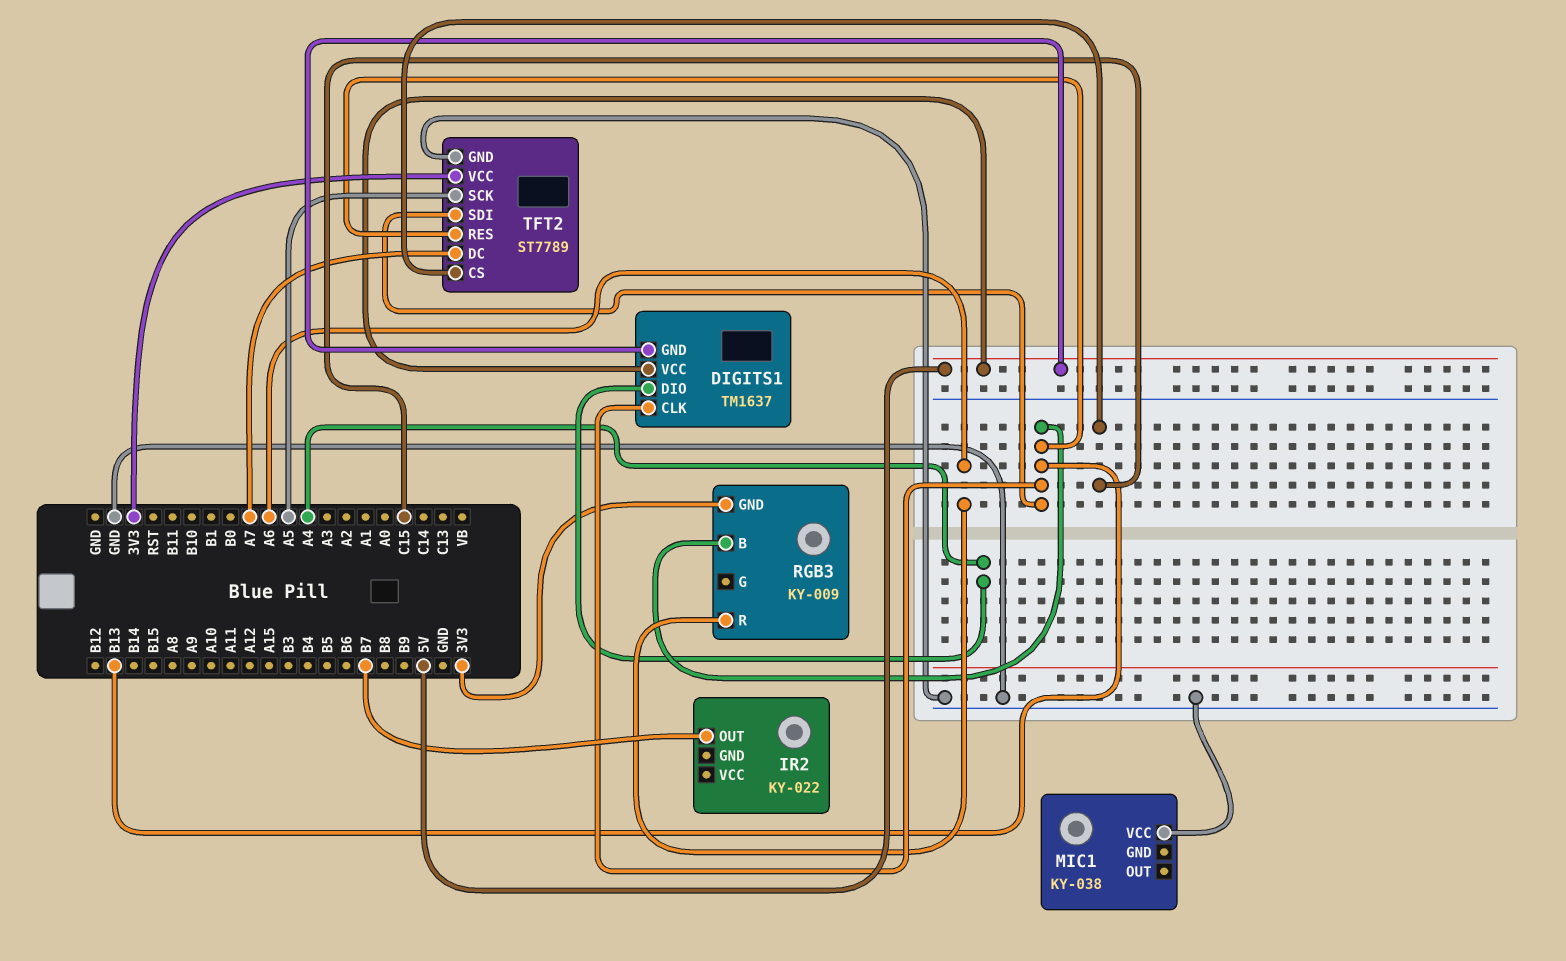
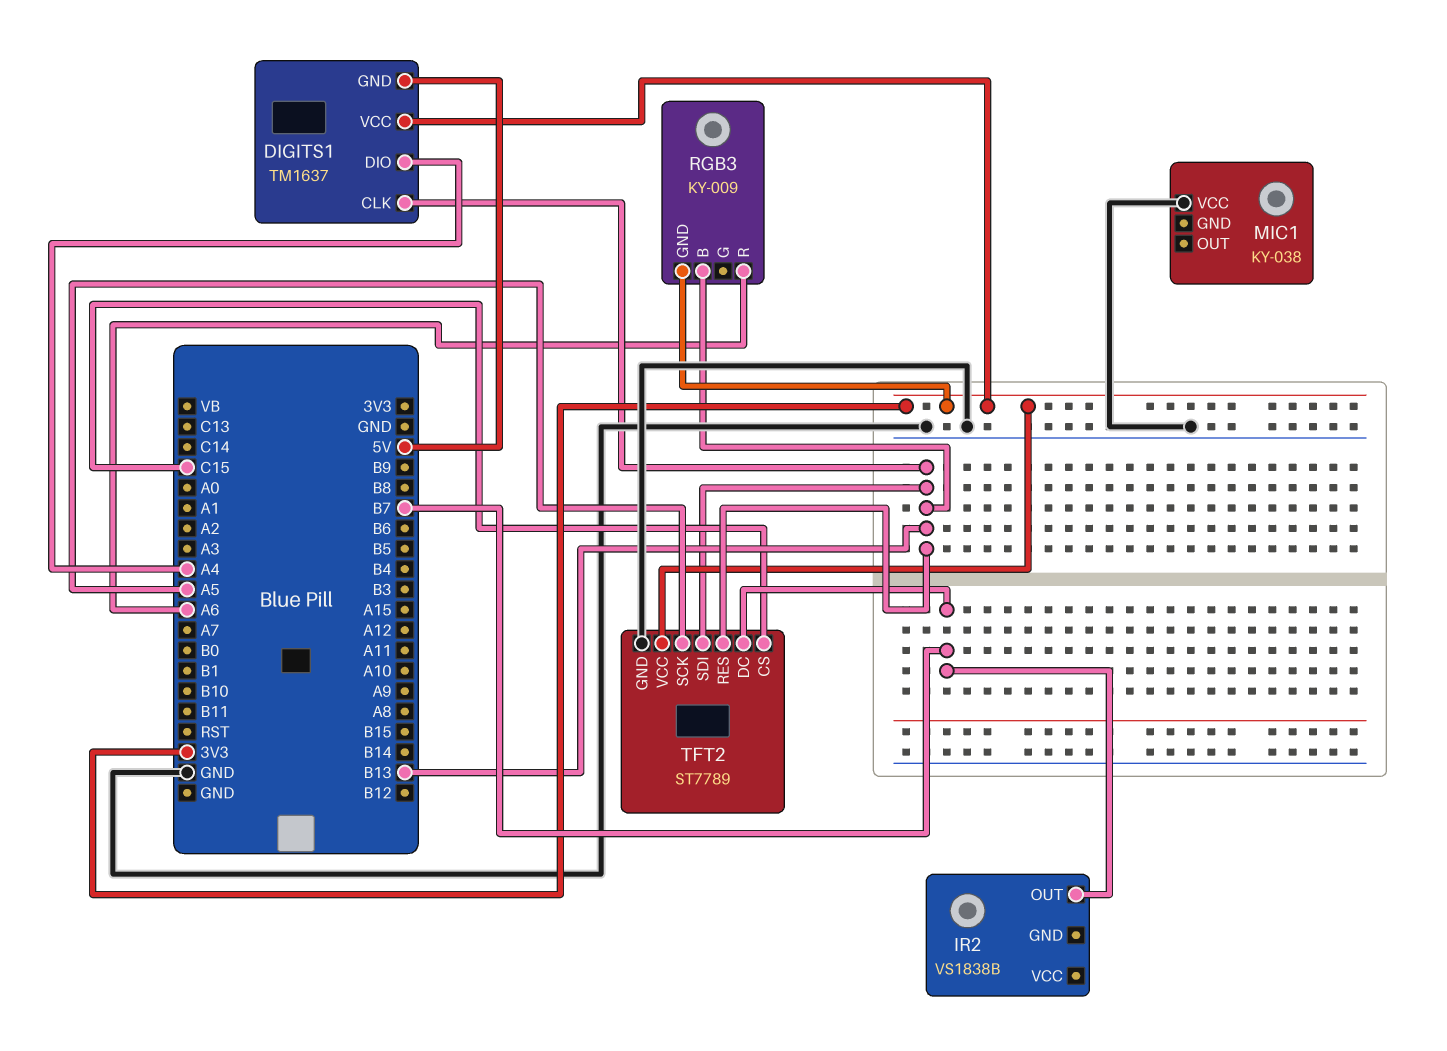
DIGITS1 pin VCC: 5V -> 3V3
IR2: KY-022 -> VS1838B
TFT2 pin DC: A7 -> B7

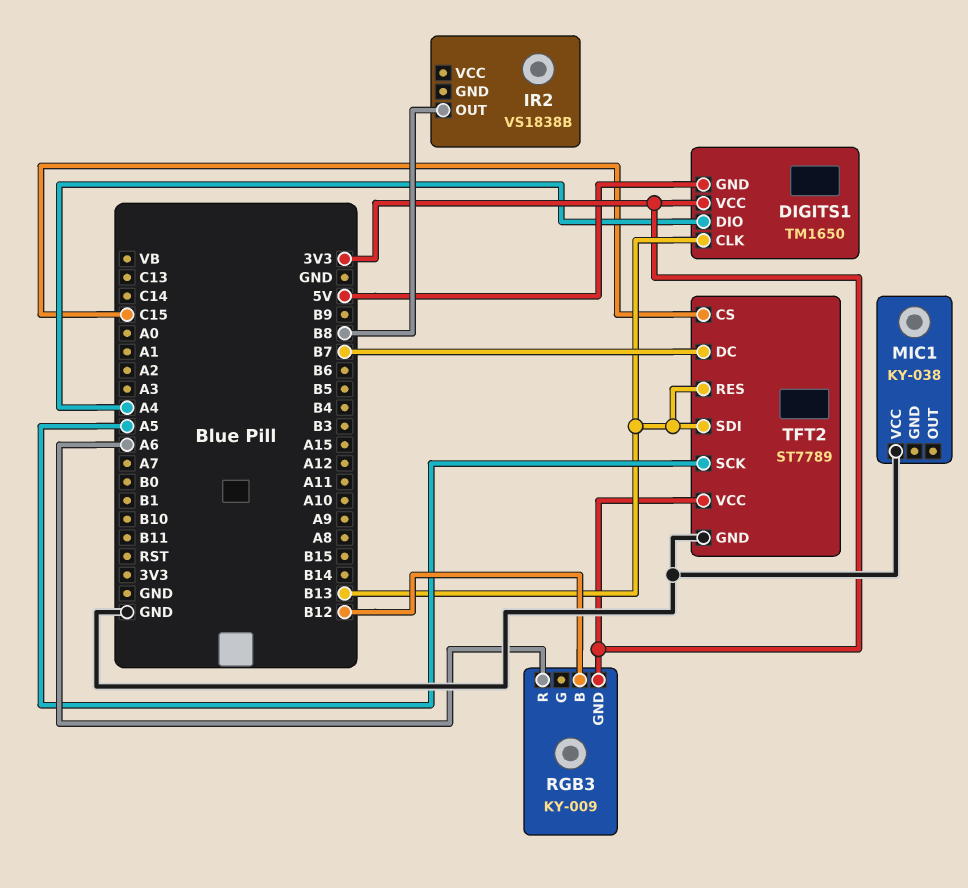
DIGITS1: TM1637 -> TM1650
IR2 pin OUT: B7 -> B8
RGB3 pin B: B13 -> B12

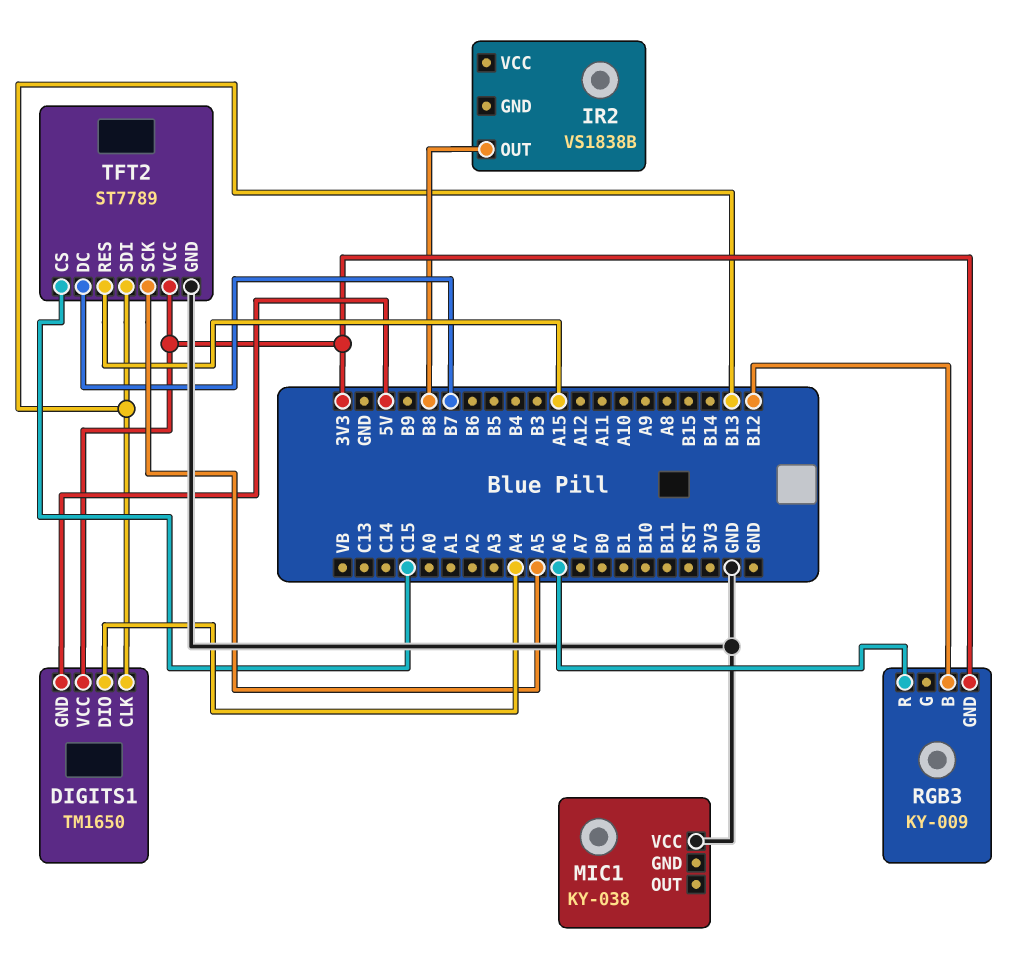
TFT2 pin RES: B13 -> A15

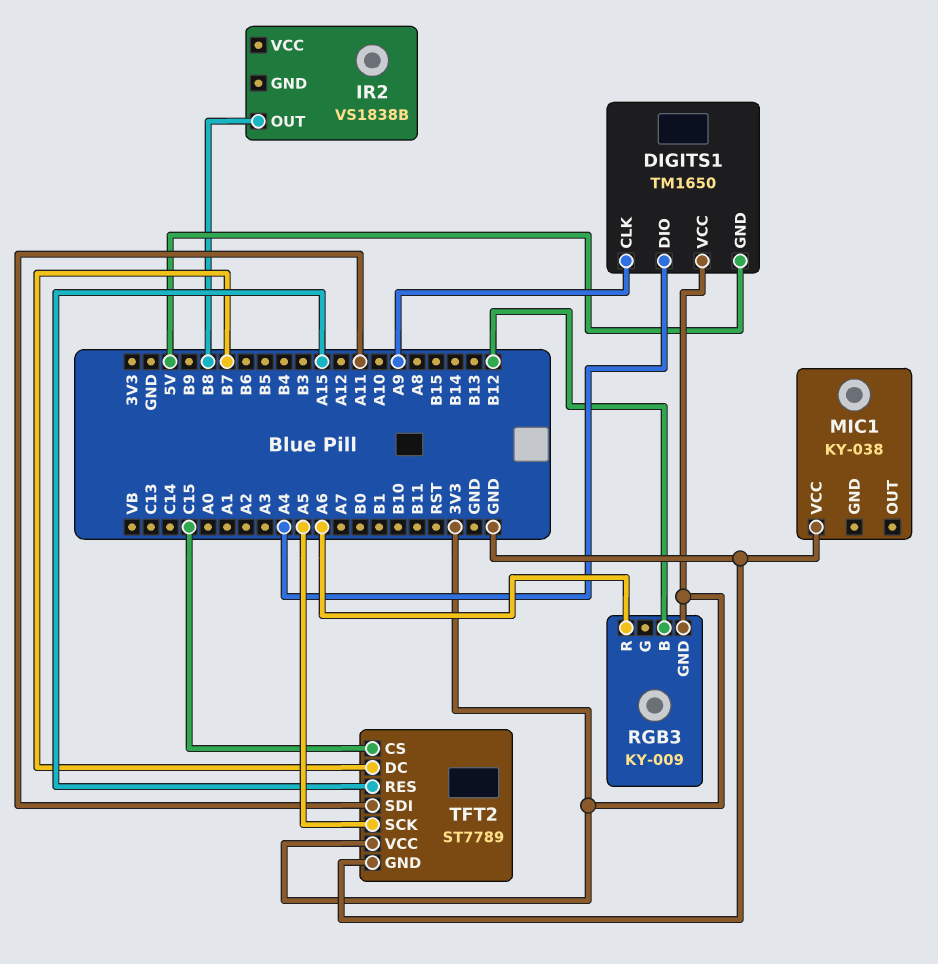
DIGITS1 pin CLK: B13 -> A9
TFT2 pin SDI: B13 -> A11

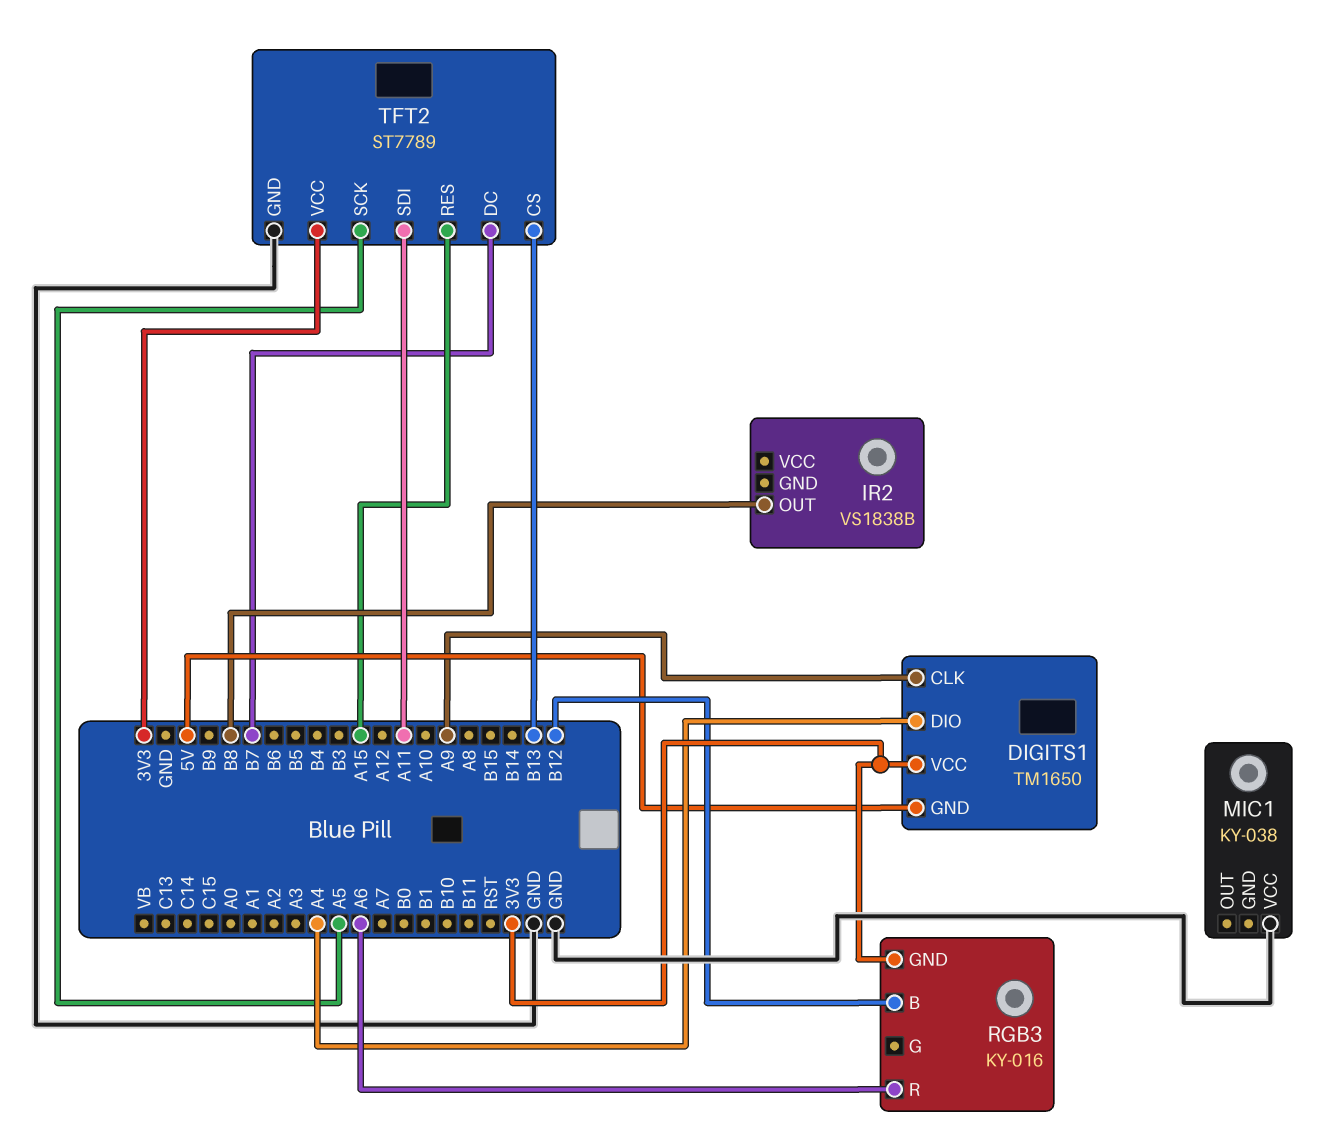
RGB3: KY-009 -> KY-016
TFT2 pin CS: C15 -> B13

